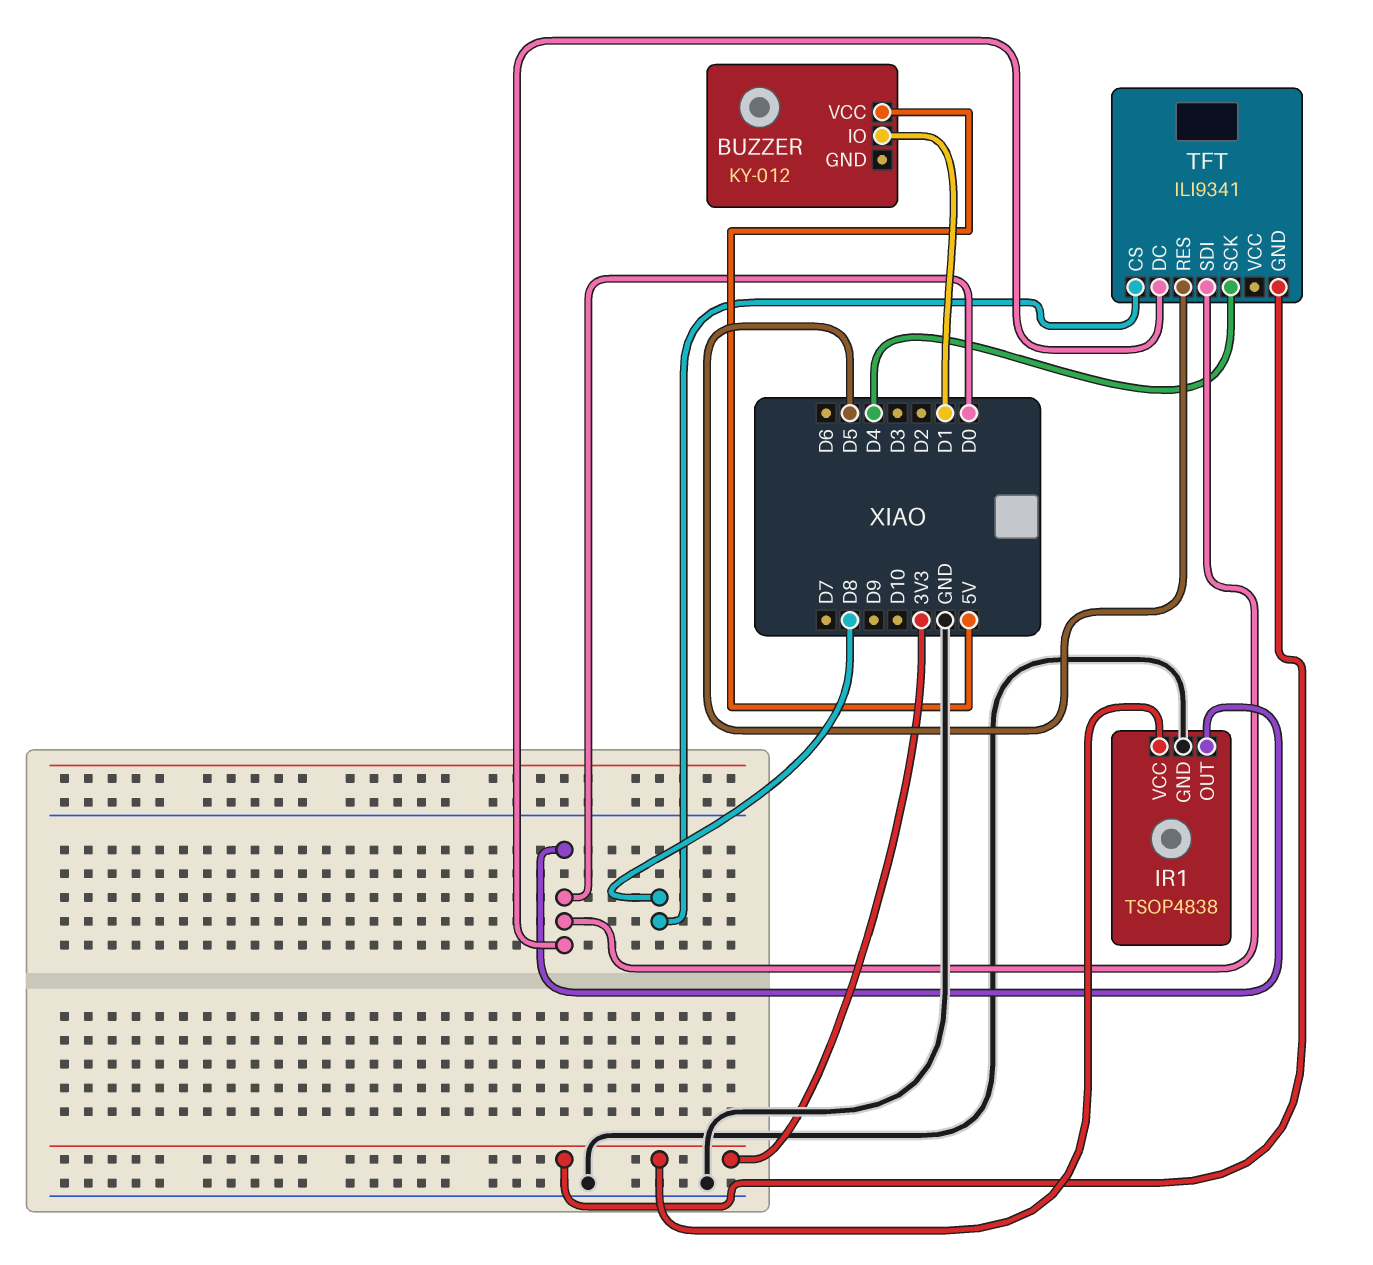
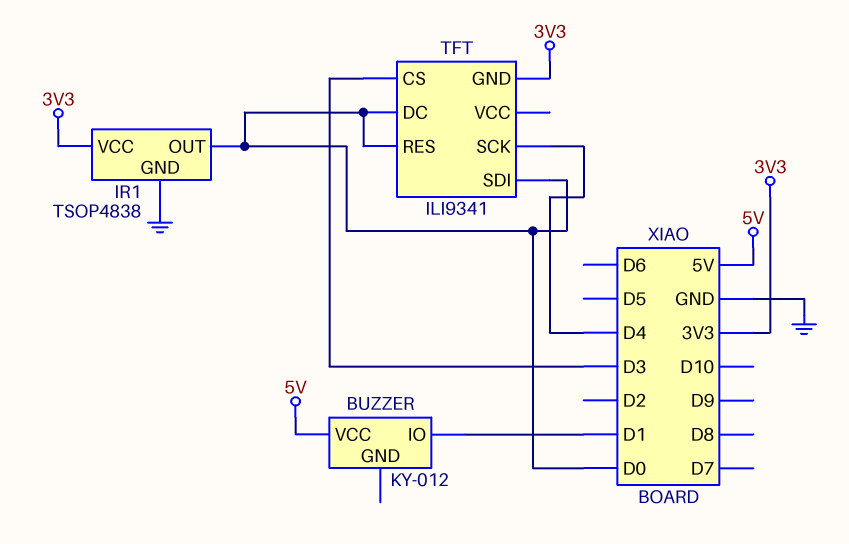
TFT pin CS: D8 -> D3
TFT pin RES: D5 -> D0

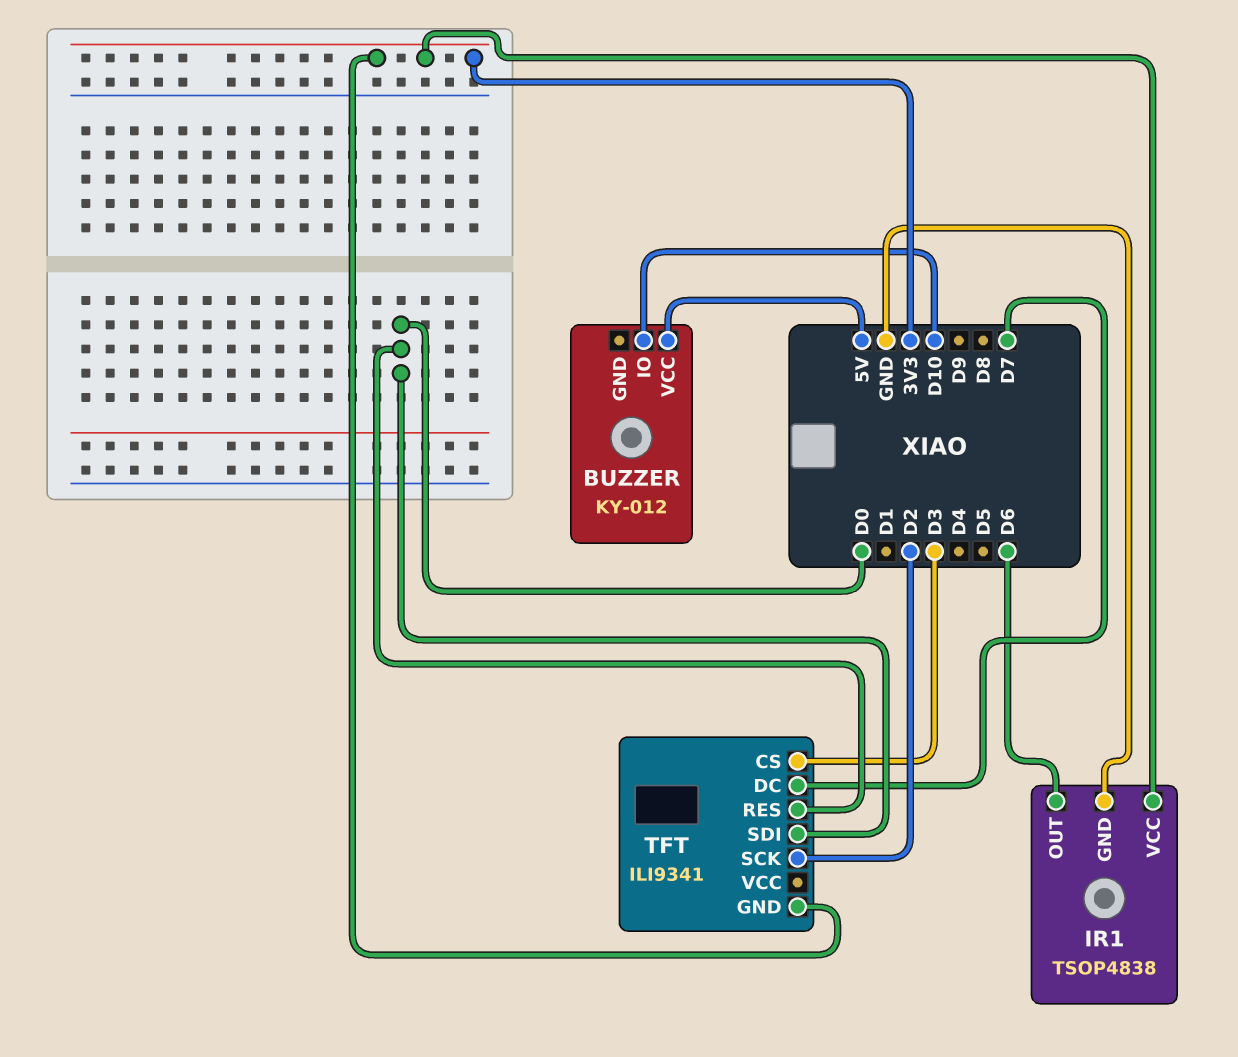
BUZZER pin IO: D1 -> D10
IR1 pin OUT: D0 -> D6
TFT pin DC: D0 -> D7
TFT pin SCK: D4 -> D2

